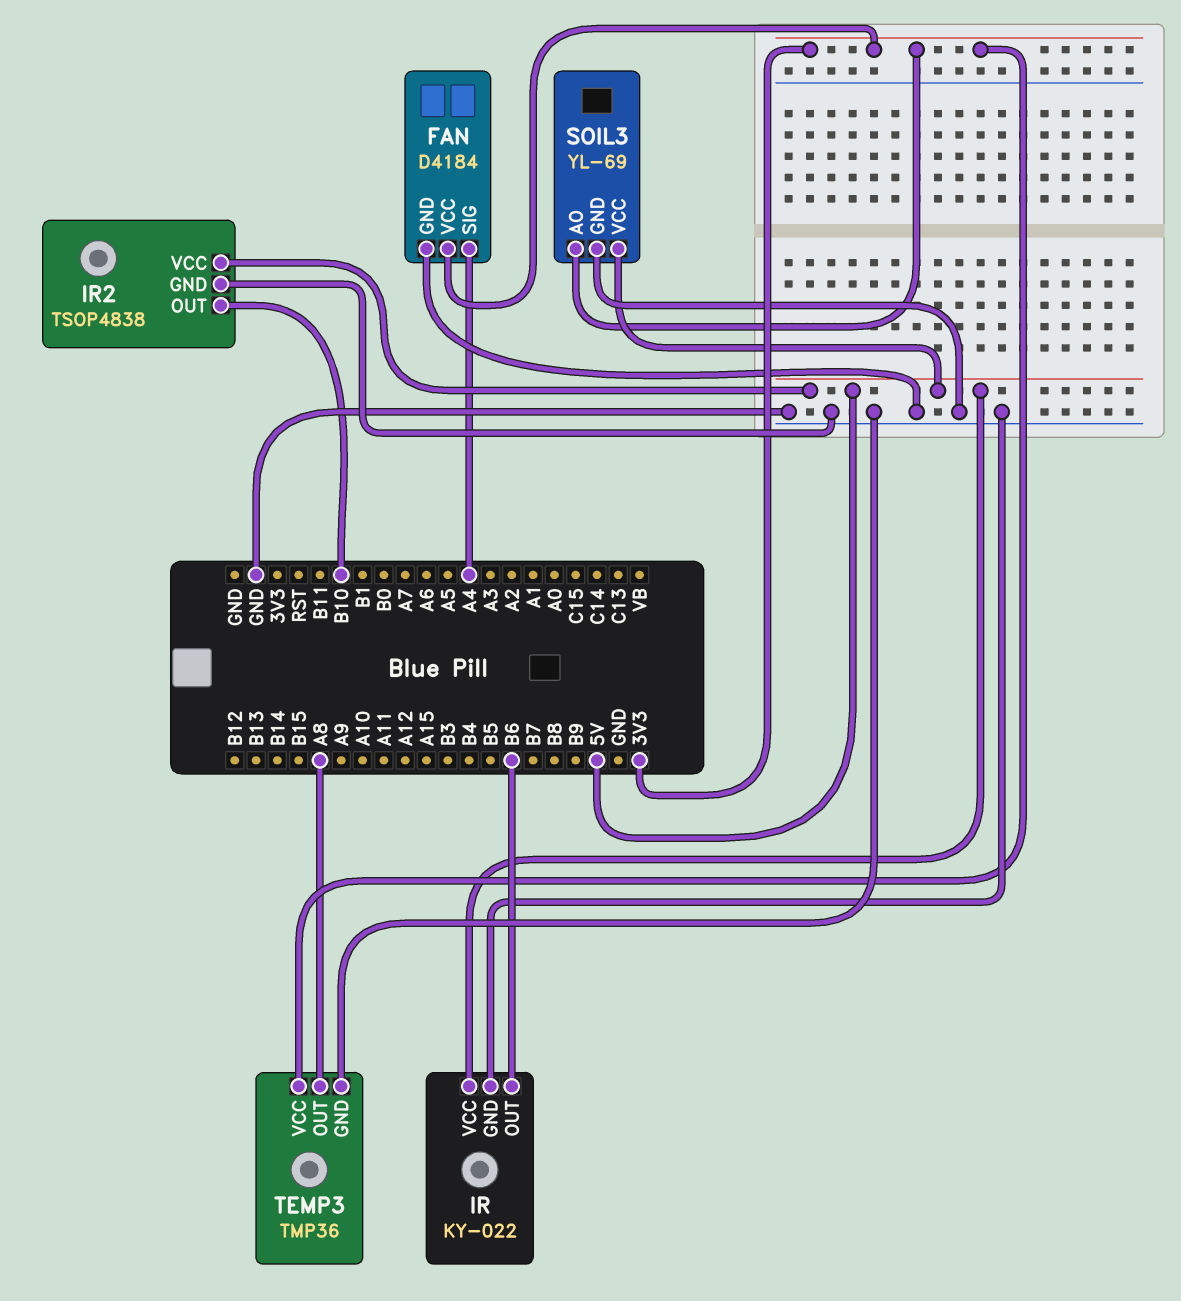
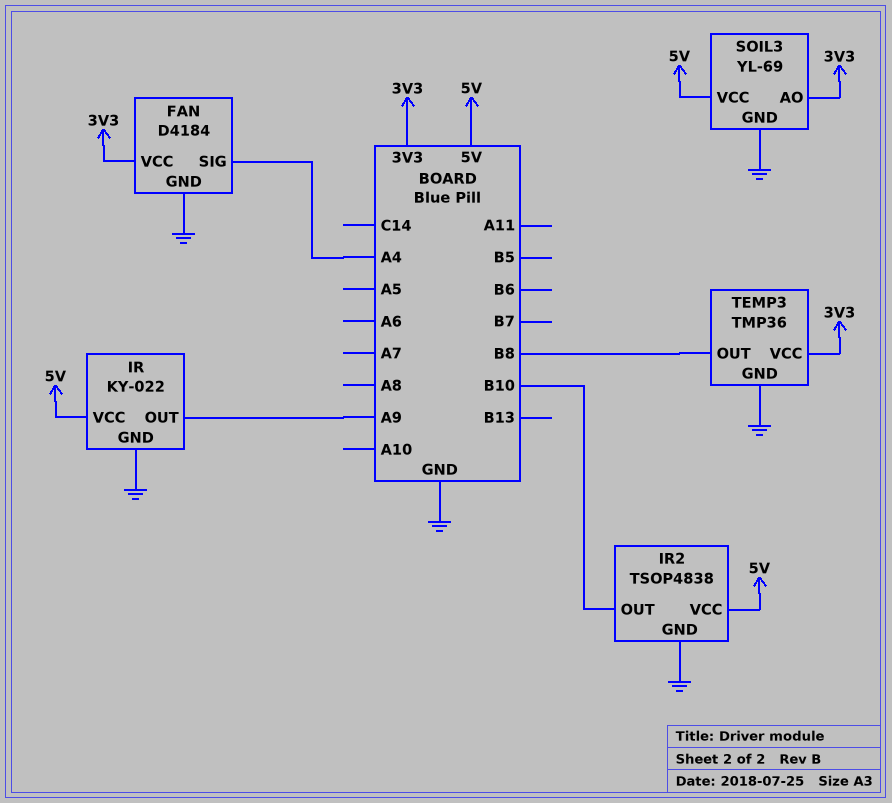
IR pin OUT: B6 -> A9
TEMP3 pin OUT: A8 -> B8

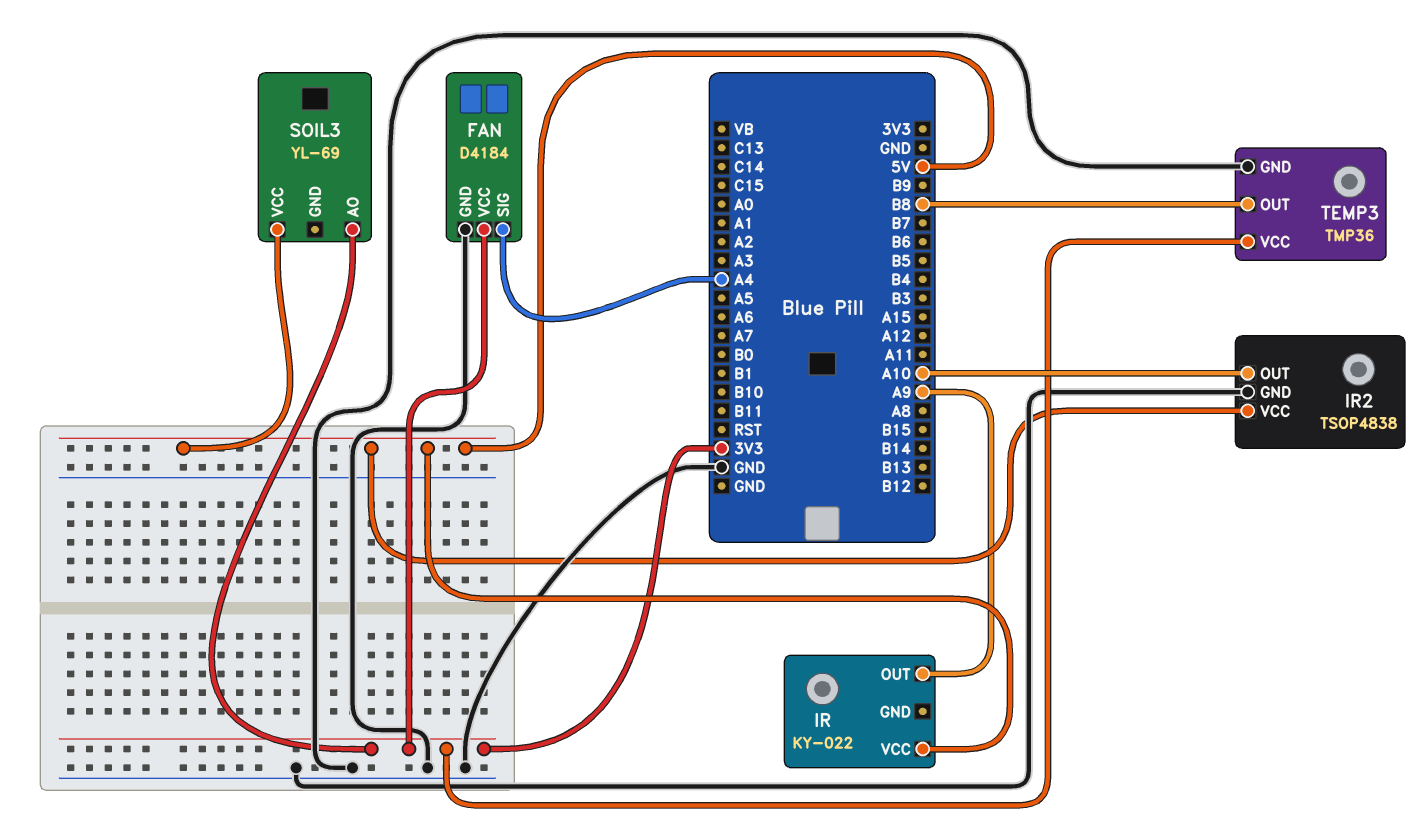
IR pin GND: GND -> none
IR2 pin OUT: B10 -> A10
SOIL3 pin GND: GND -> none

